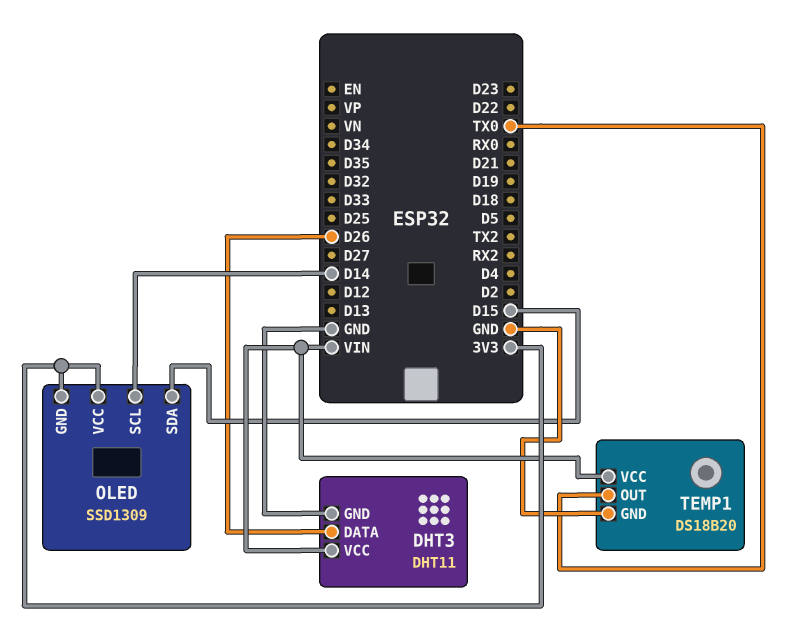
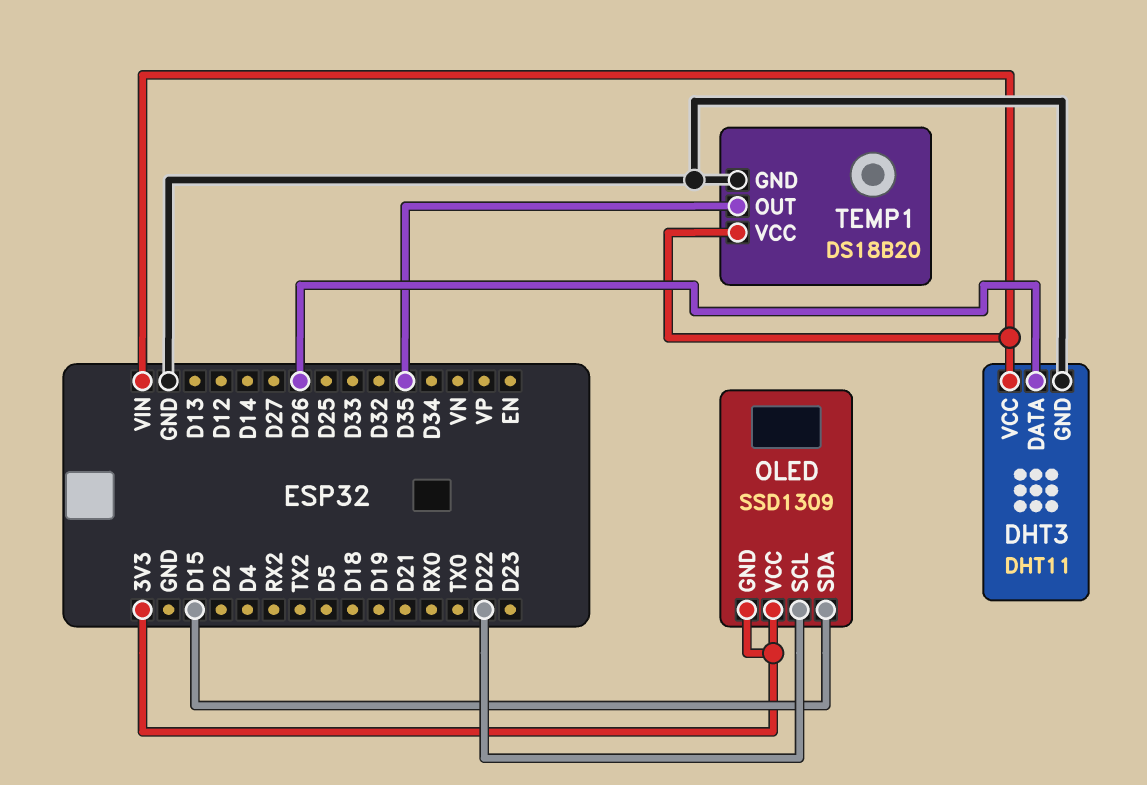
OLED pin SCL: D14 -> D22
TEMP1 pin OUT: TX0 -> D35

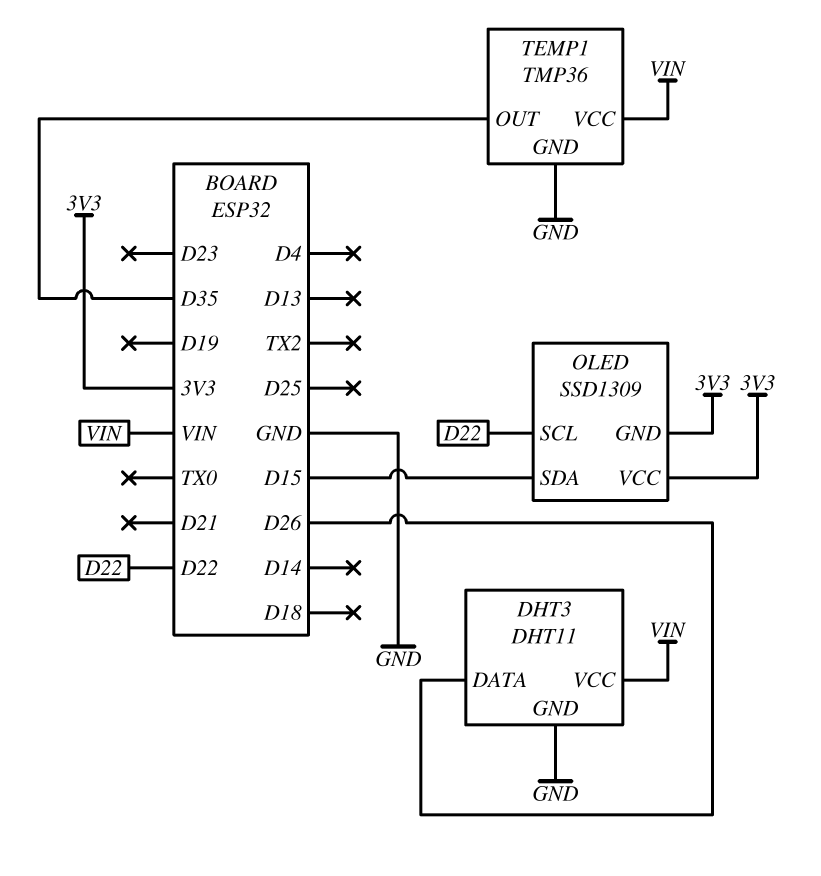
TEMP1: DS18B20 -> TMP36

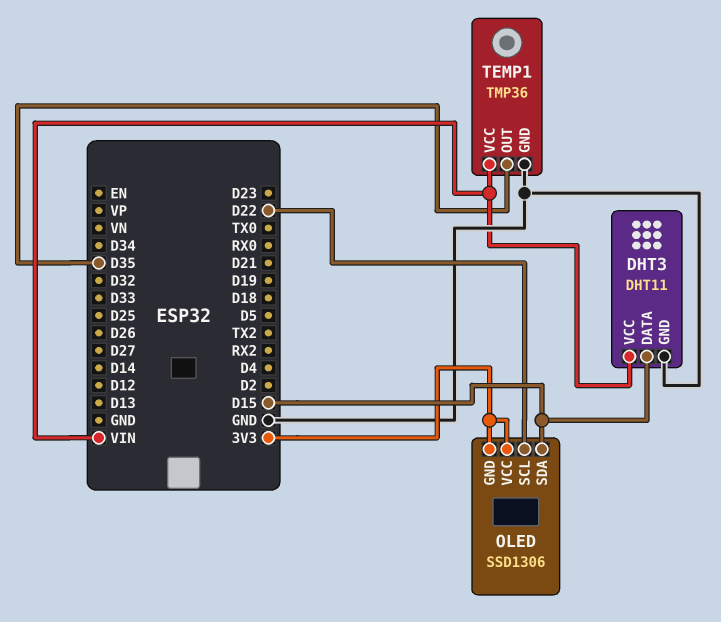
DHT3 pin DATA: D26 -> D15
OLED: SSD1309 -> SSD1306

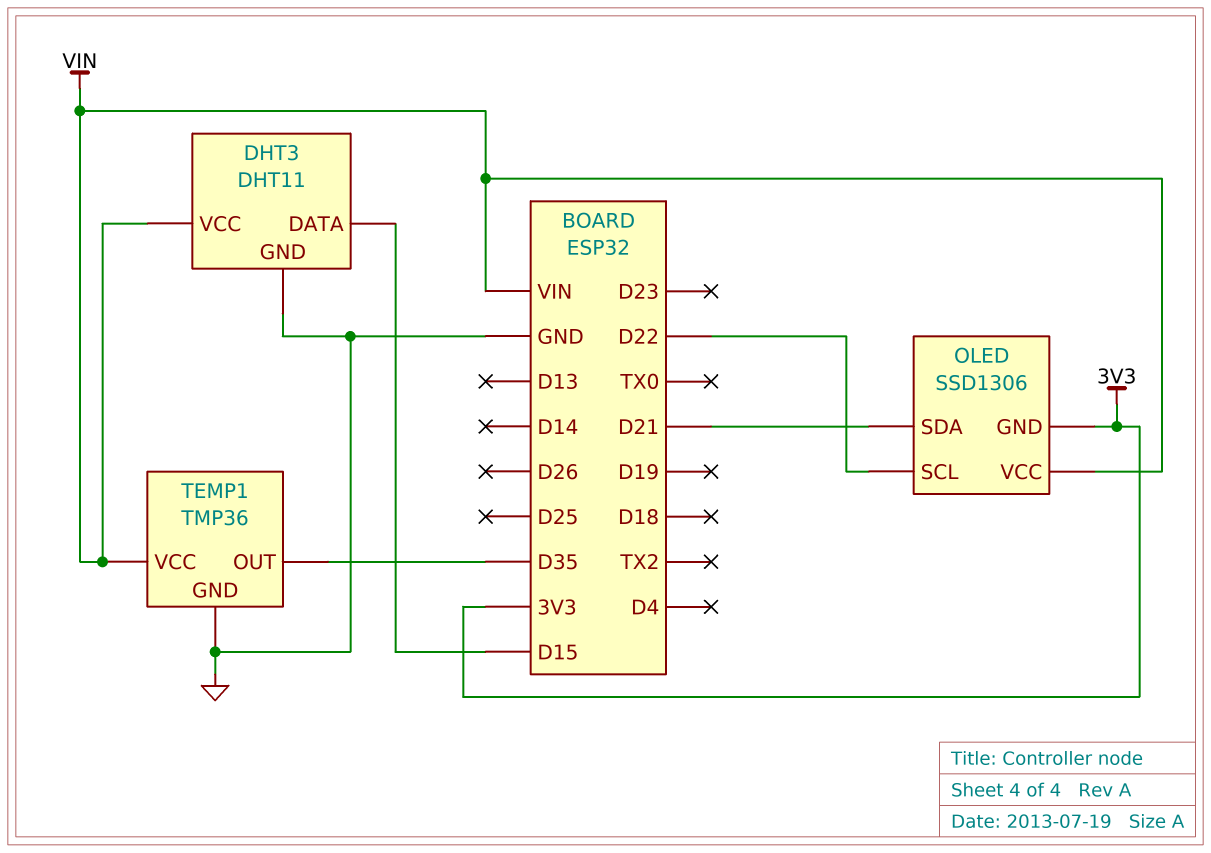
OLED pin SDA: D15 -> D21
OLED pin VCC: 3V3 -> VIN

